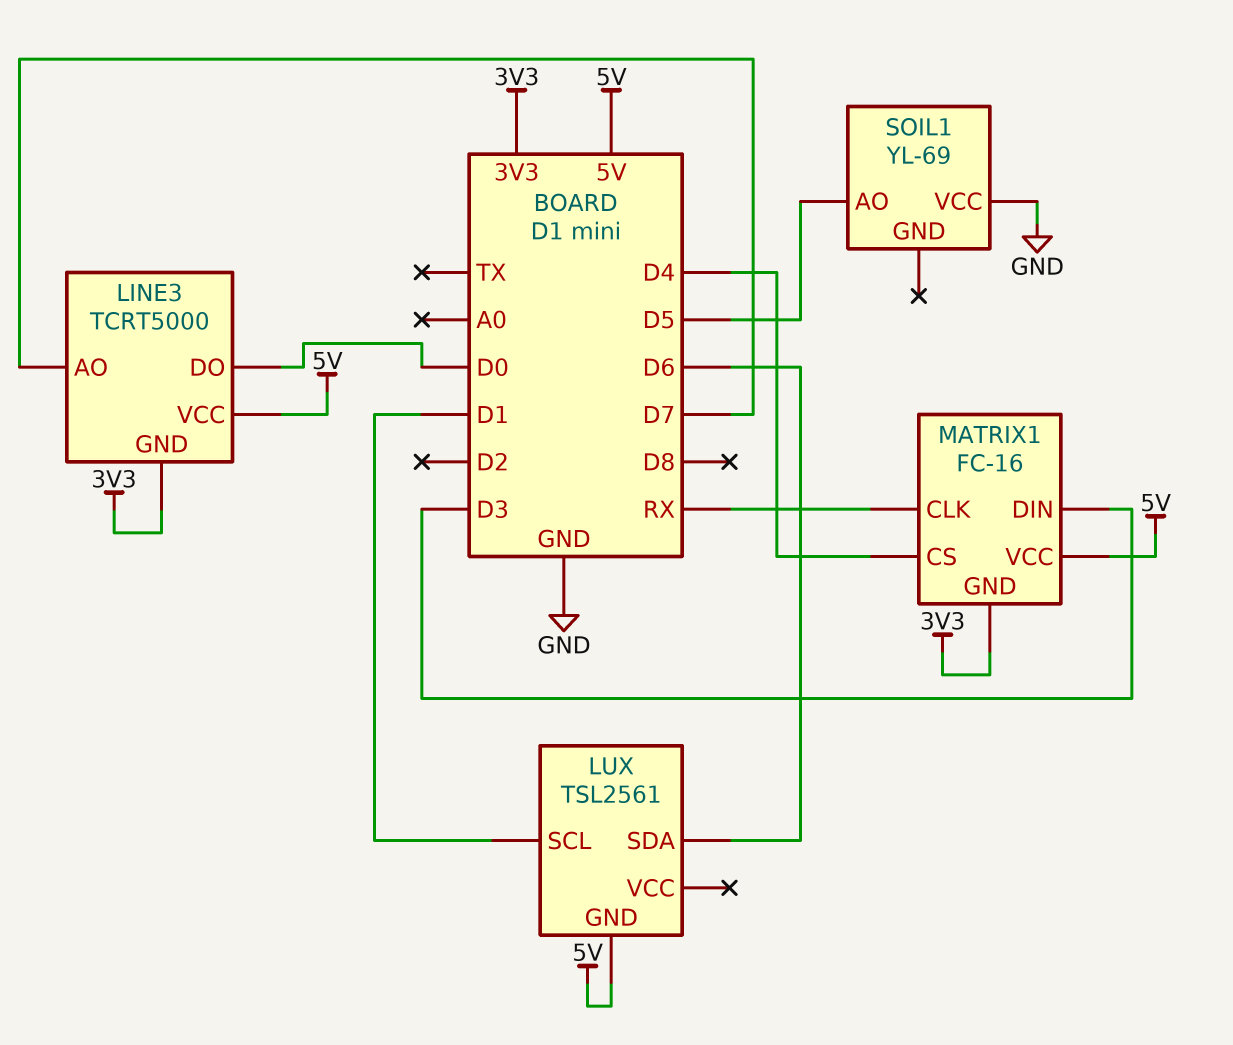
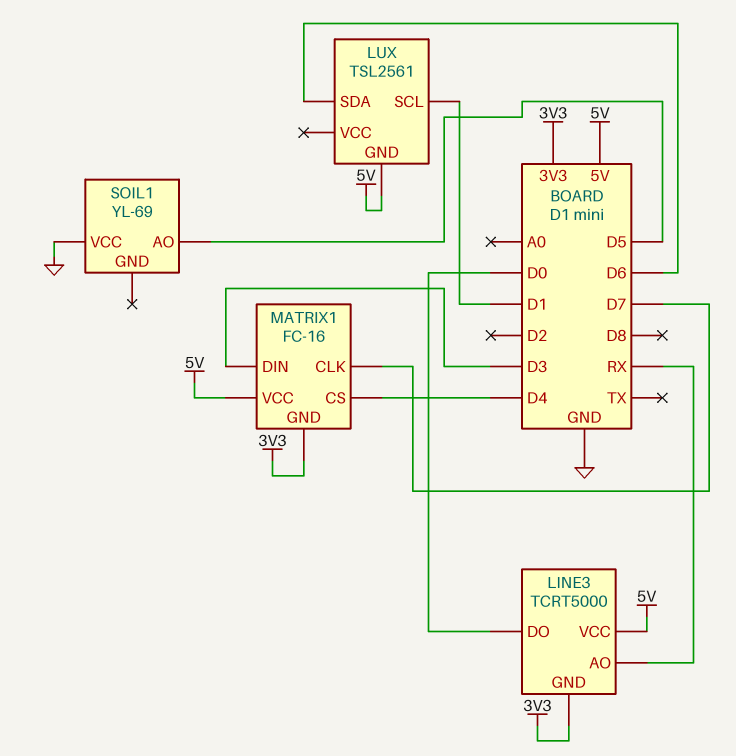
LINE3 pin AO: D7 -> RX
MATRIX1 pin CLK: RX -> D7

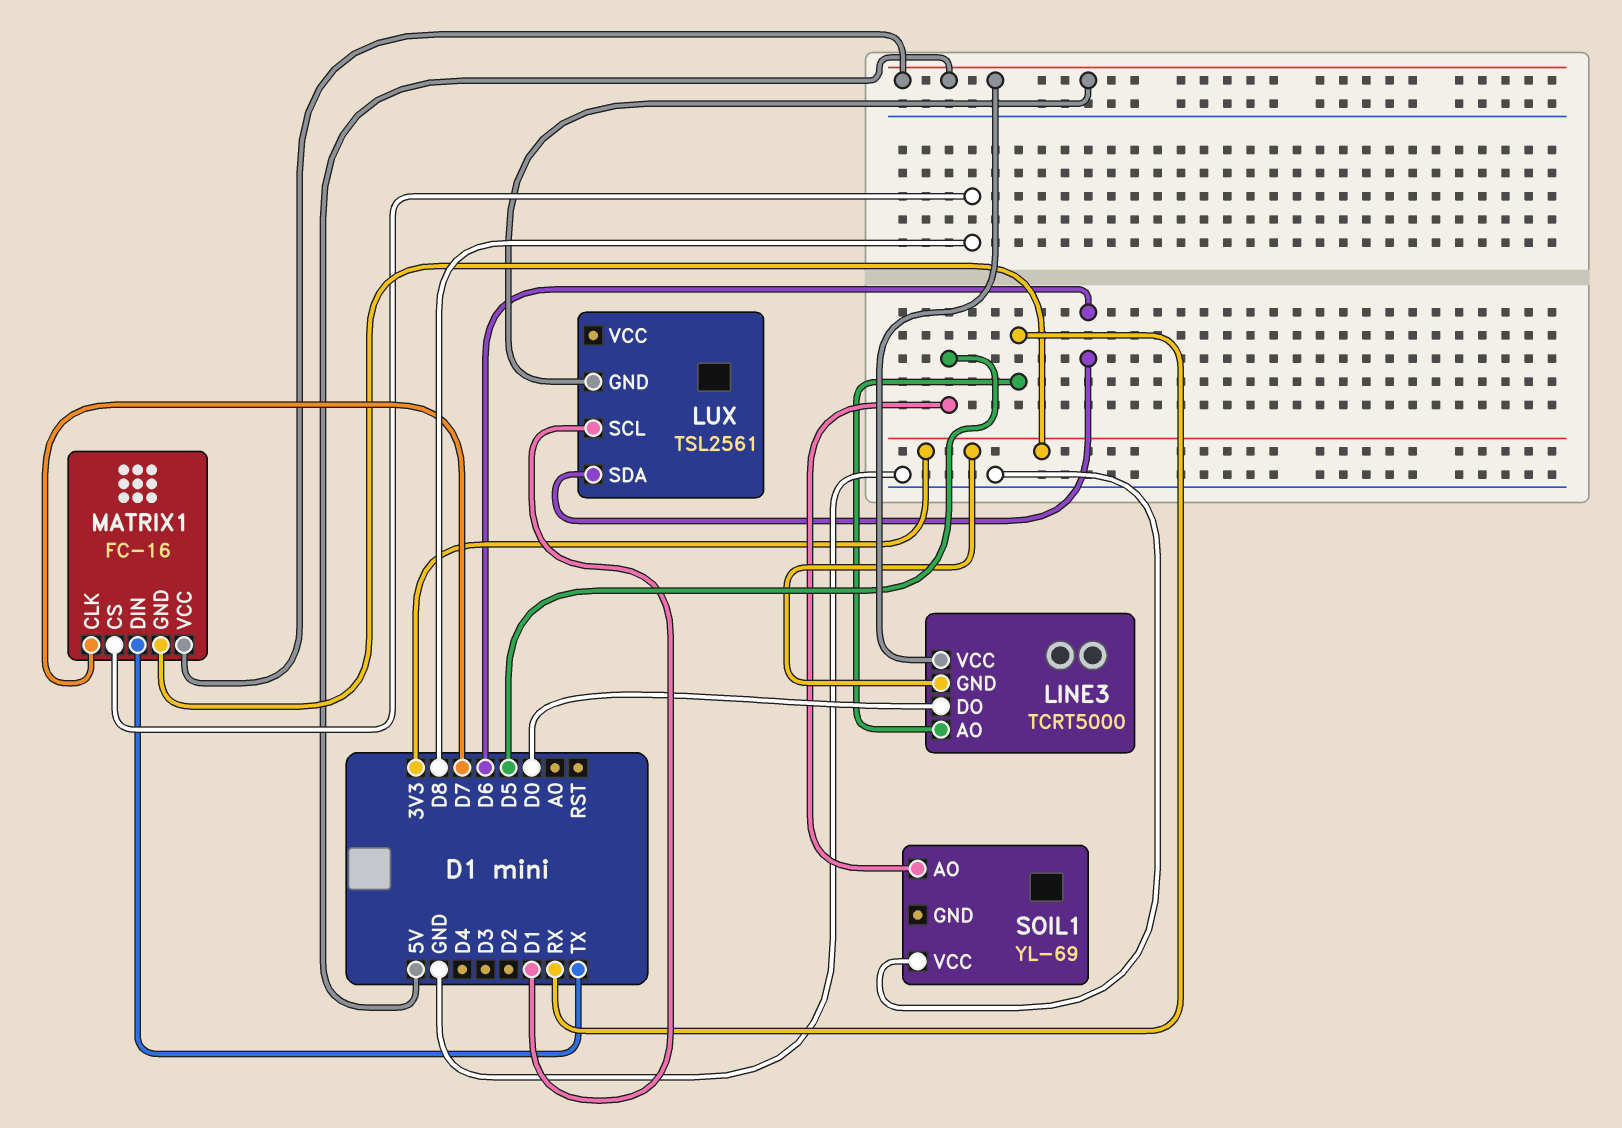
MATRIX1 pin CS: D4 -> D8
MATRIX1 pin DIN: D3 -> TX

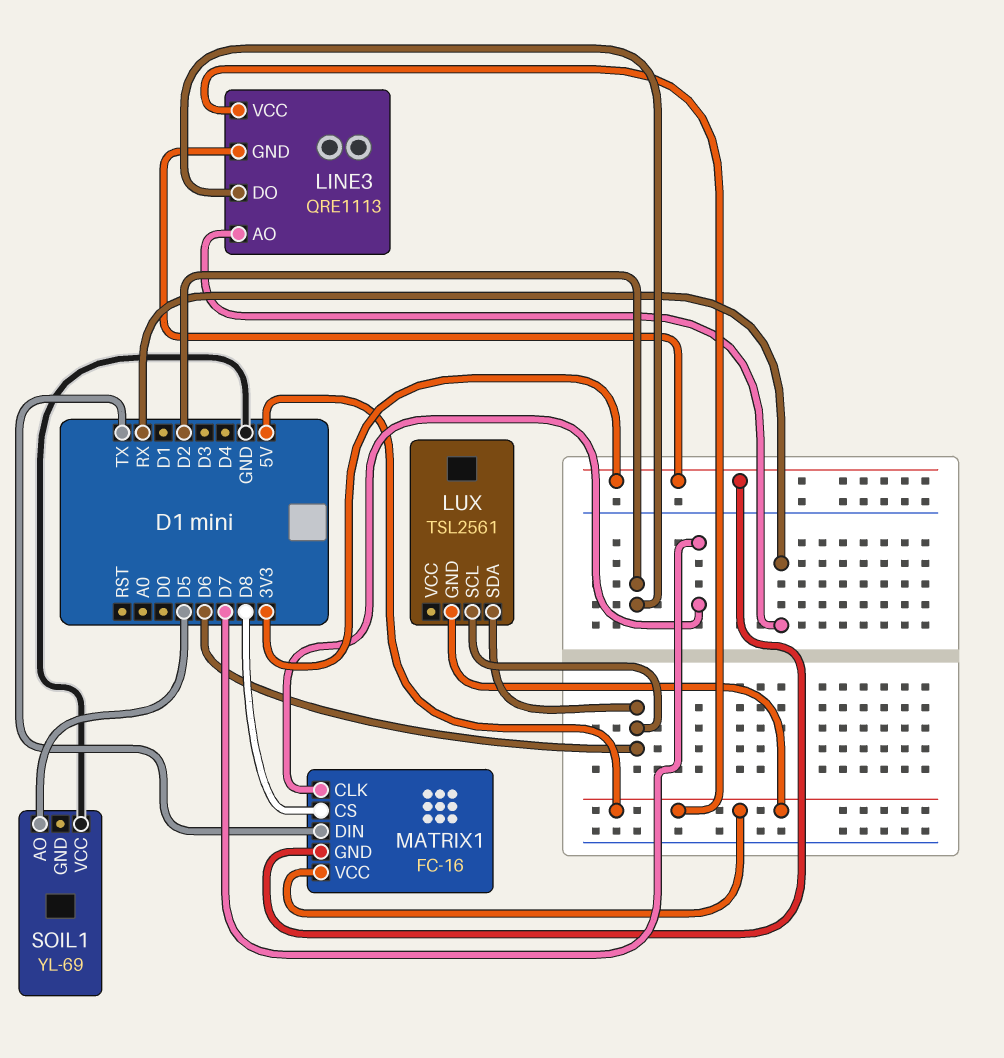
LINE3: TCRT5000 -> QRE1113
LINE3 pin DO: D0 -> D2
LUX pin SCL: D1 -> D6

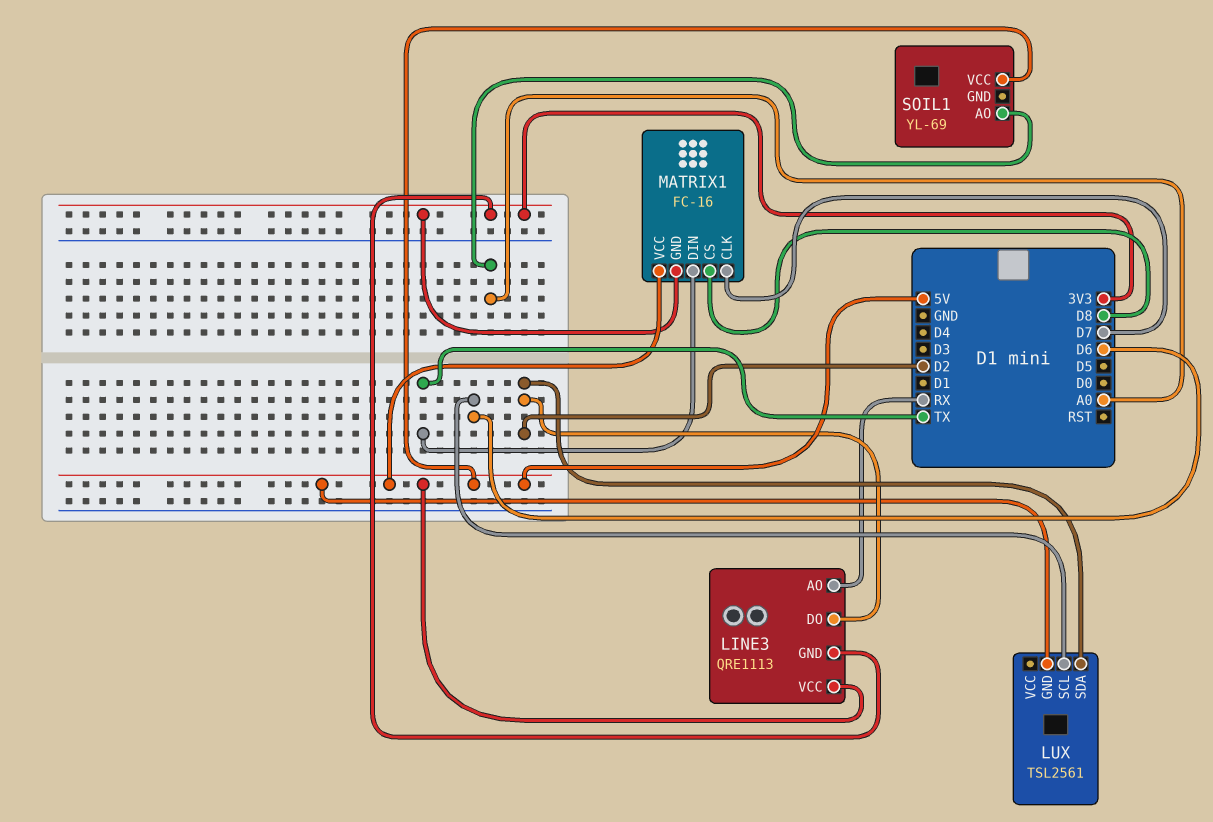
LUX pin SDA: D6 -> D2
SOIL1 pin AO: D5 -> A0
SOIL1 pin VCC: GND -> 5V

